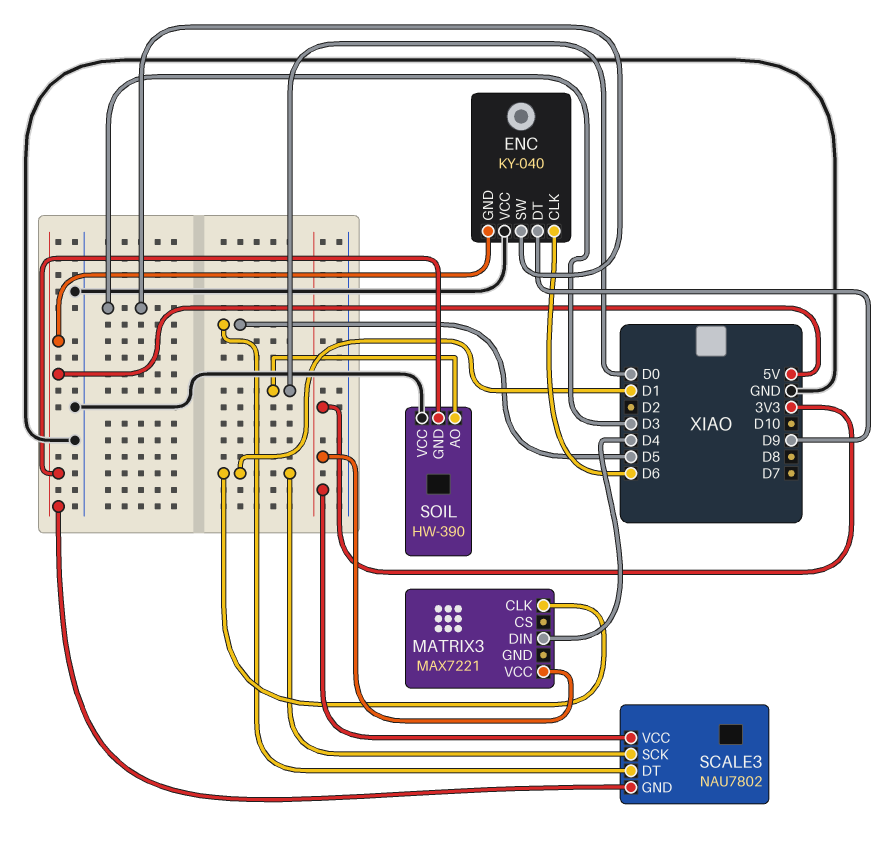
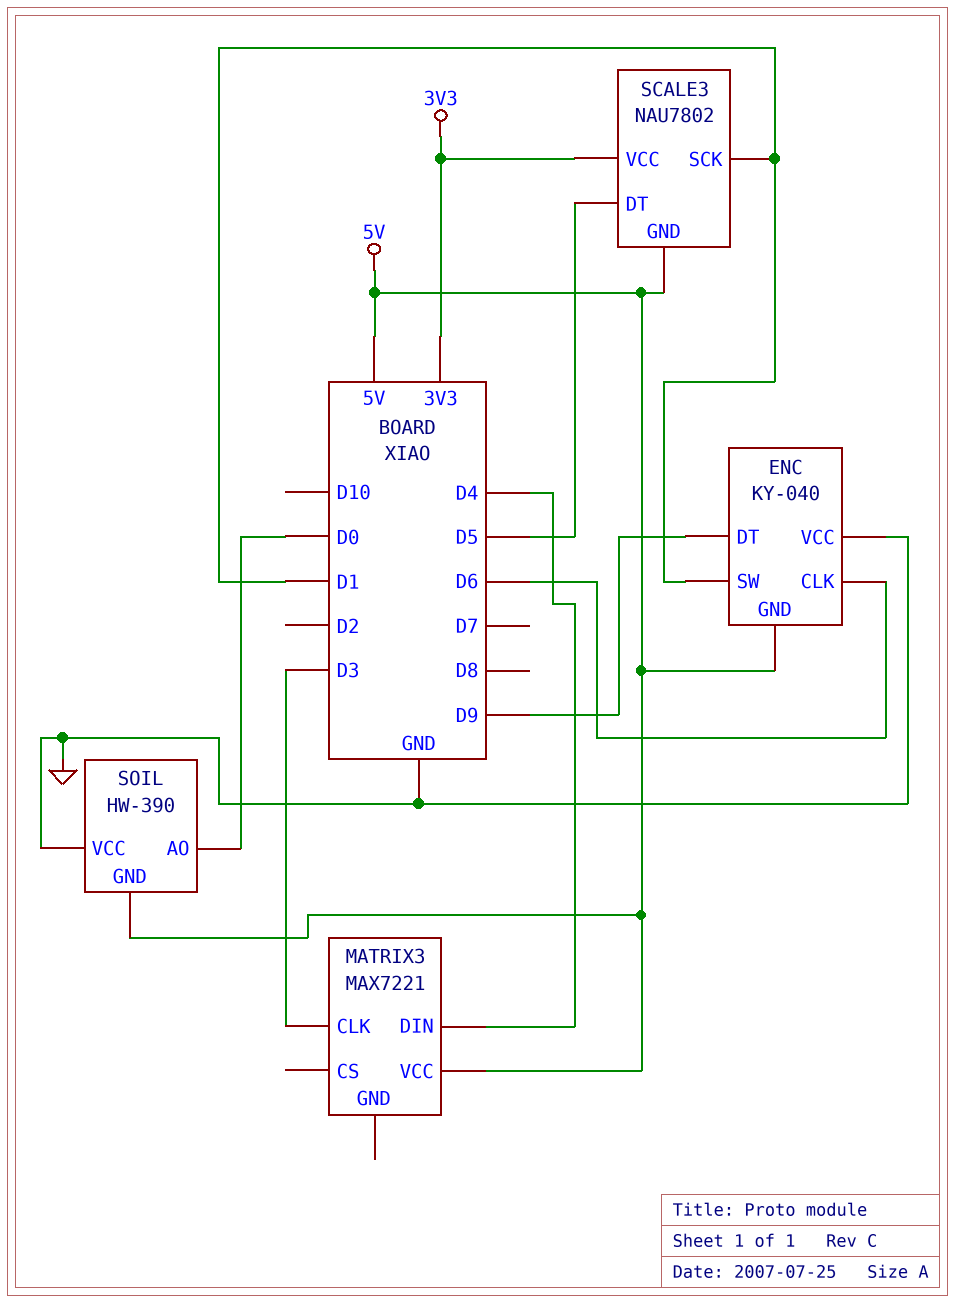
ENC pin SW: D3 -> D1
MATRIX3 pin CLK: D1 -> D3
MATRIX3 pin VCC: 3V3 -> 5V

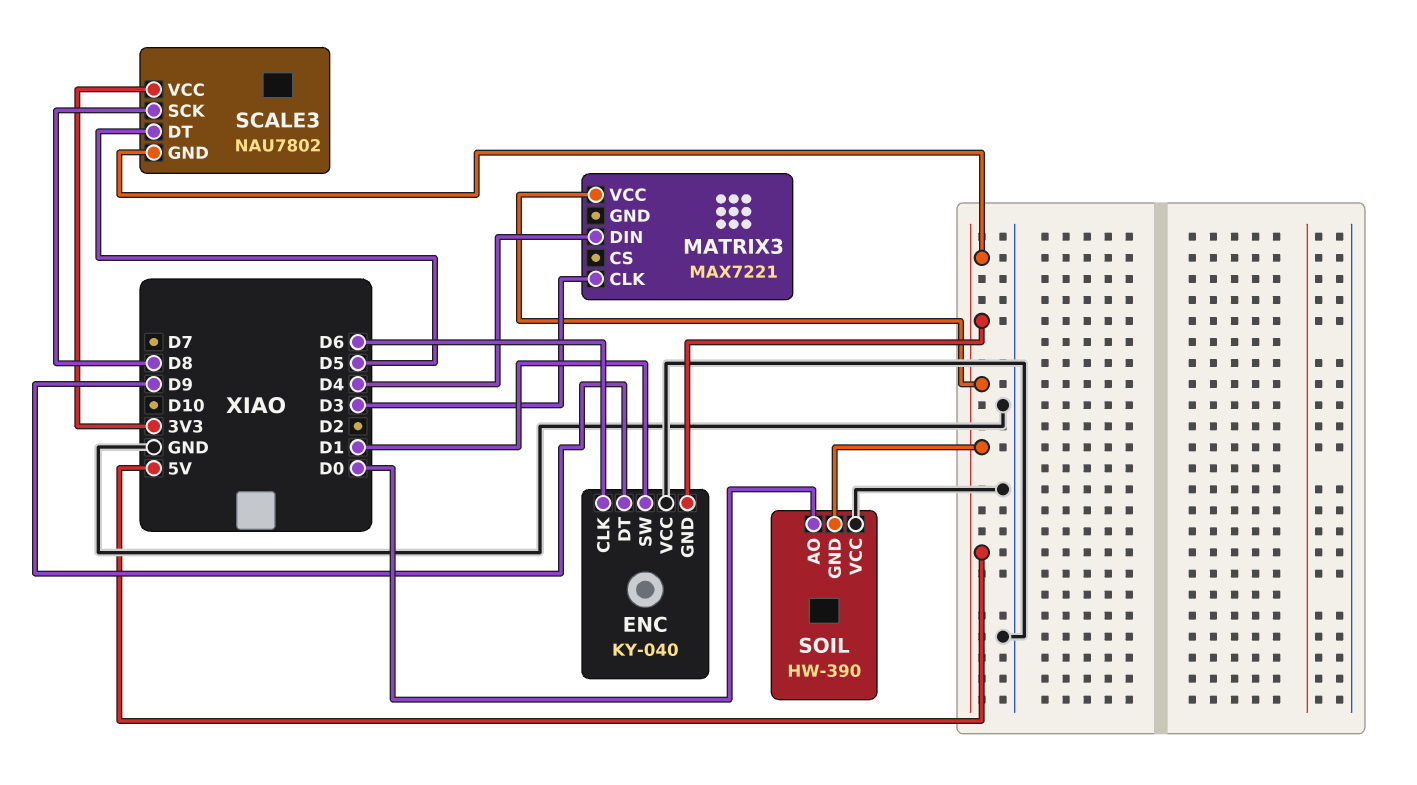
SCALE3 pin SCK: D1 -> D8

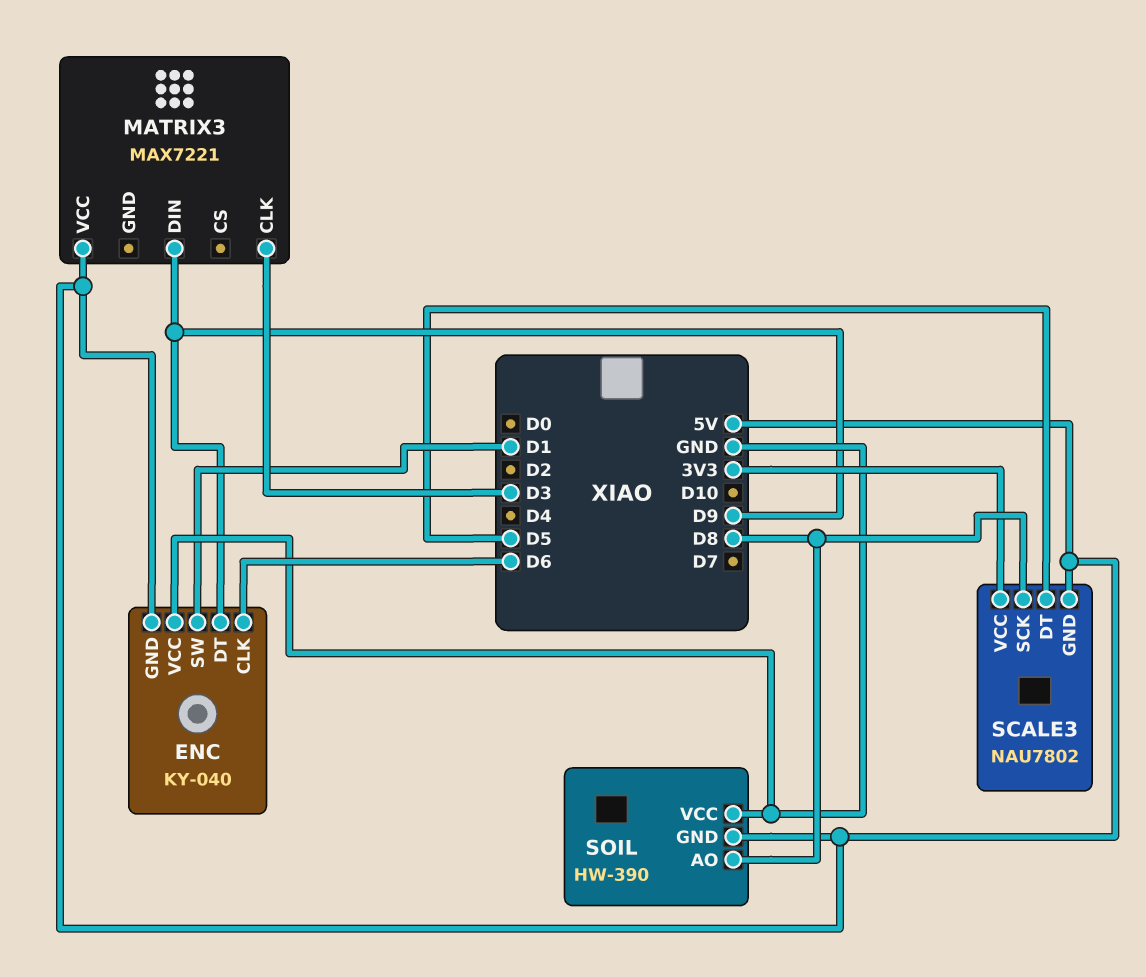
MATRIX3 pin DIN: D4 -> D9
SOIL pin AO: D0 -> D8

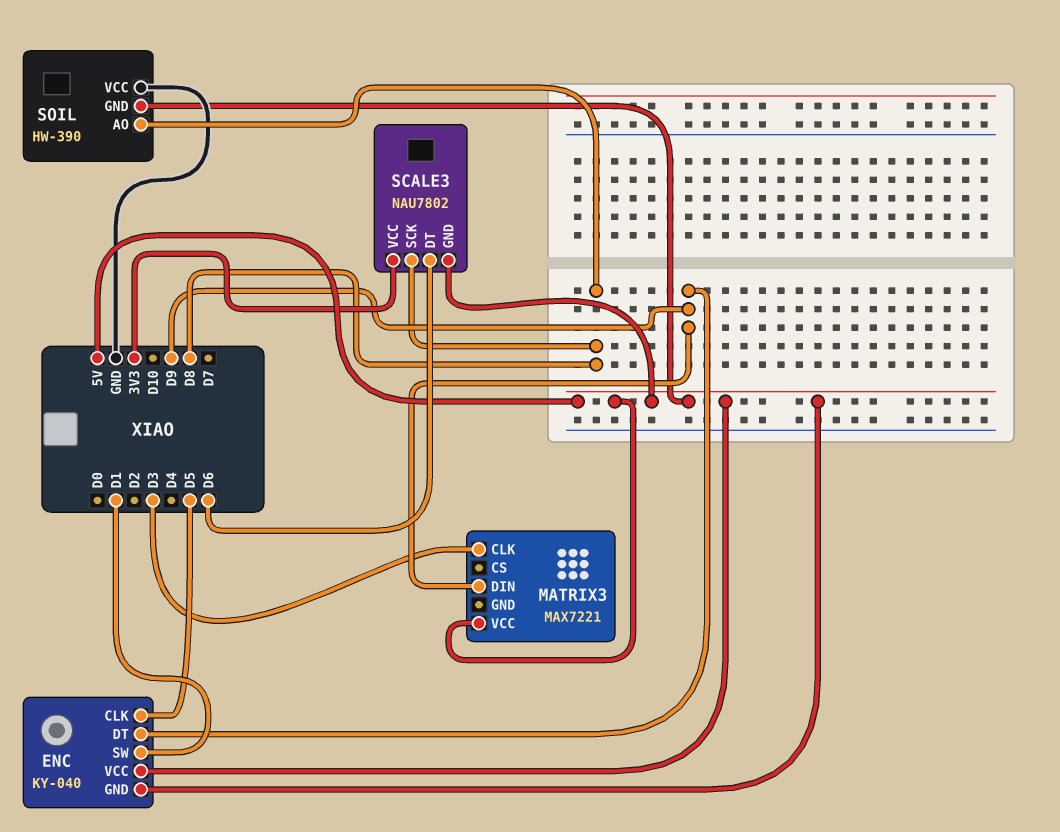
ENC pin CLK: D6 -> D5
ENC pin VCC: GND -> 5V
SCALE3 pin DT: D5 -> D6

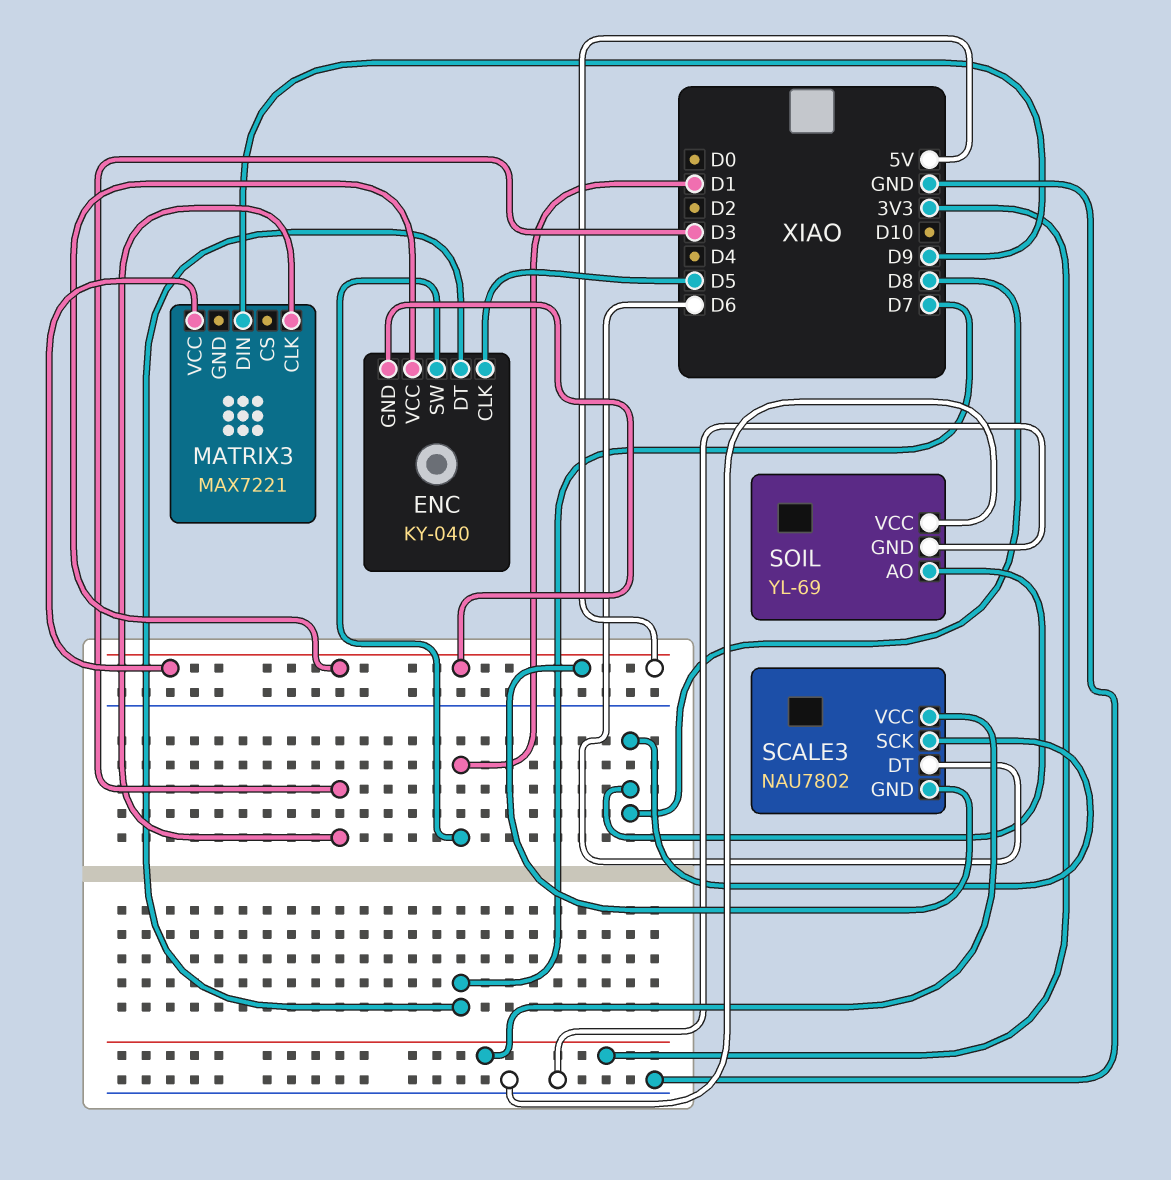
ENC pin DT: D9 -> D7
SOIL: HW-390 -> YL-69
SOIL pin GND: 5V -> GND

